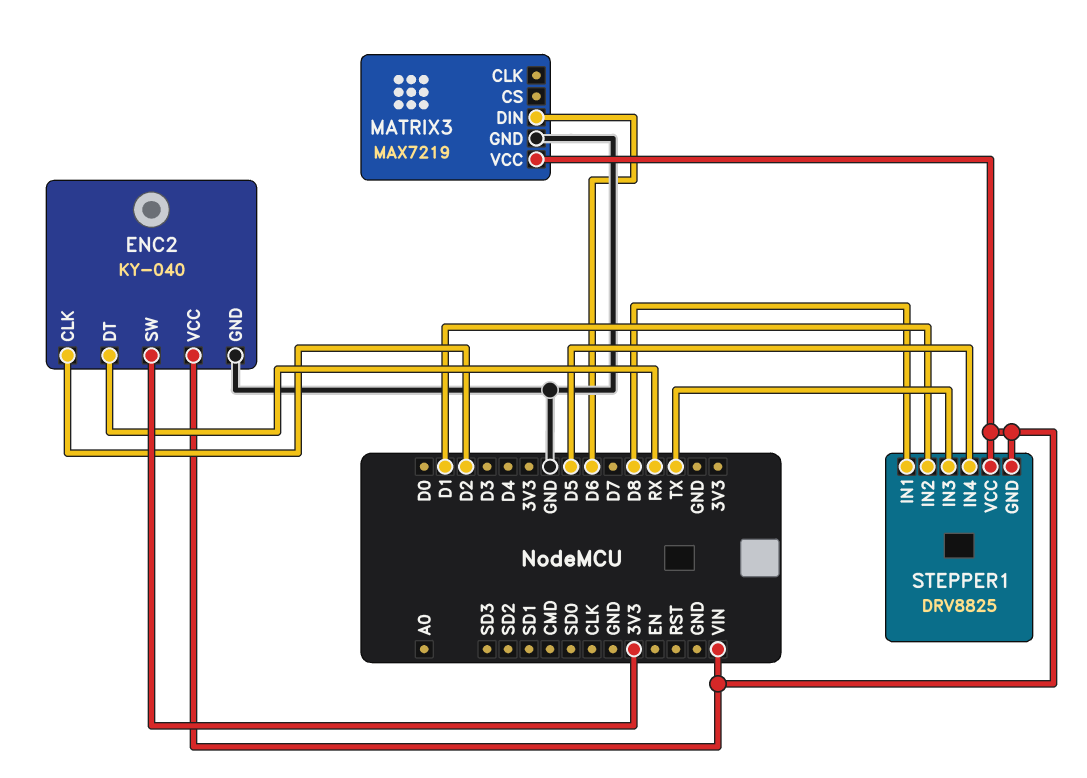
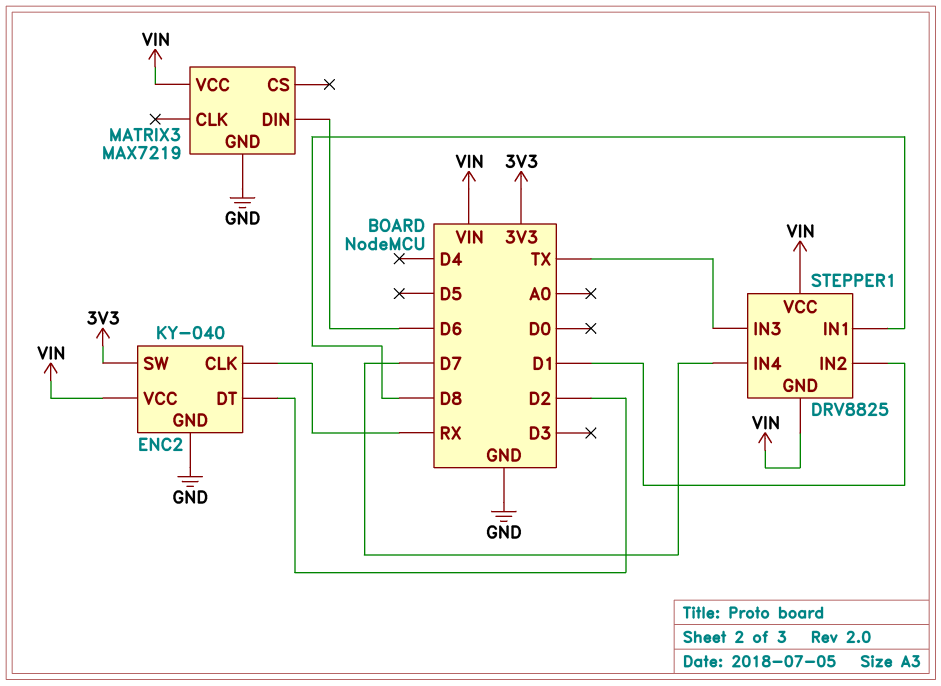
ENC2 pin CLK: D2 -> RX
ENC2 pin DT: RX -> D2
STEPPER1 pin IN4: D5 -> D7

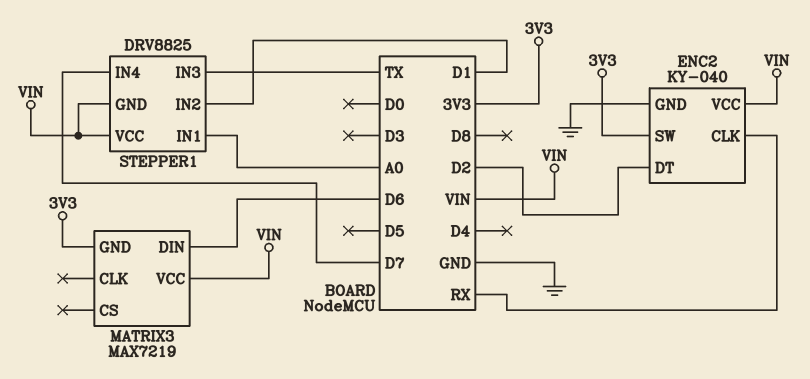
MATRIX3 pin GND: GND -> 3V3
STEPPER1 pin IN1: D8 -> A0

